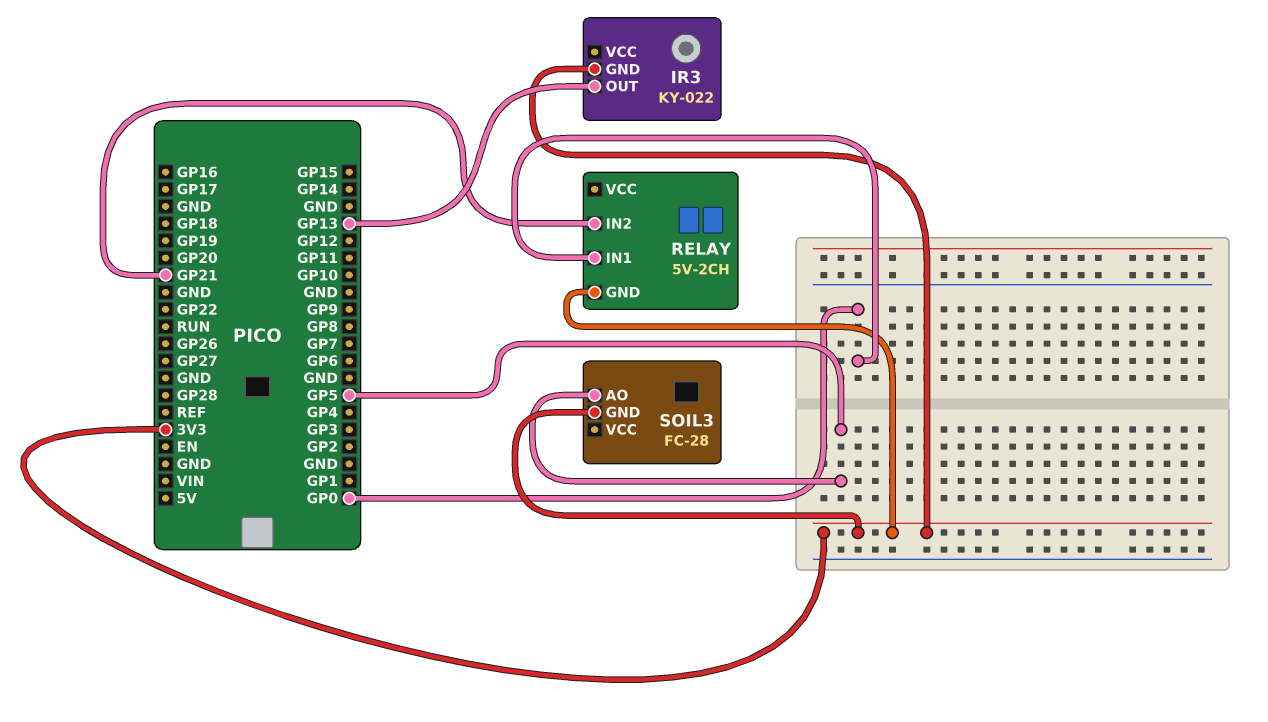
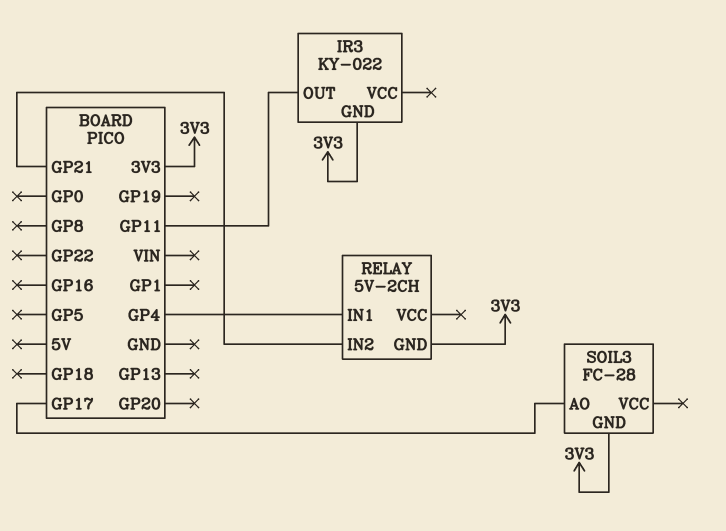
IR3 pin OUT: GP13 -> GP11
RELAY pin IN1: GP0 -> GP4
SOIL3 pin AO: GP5 -> GP17

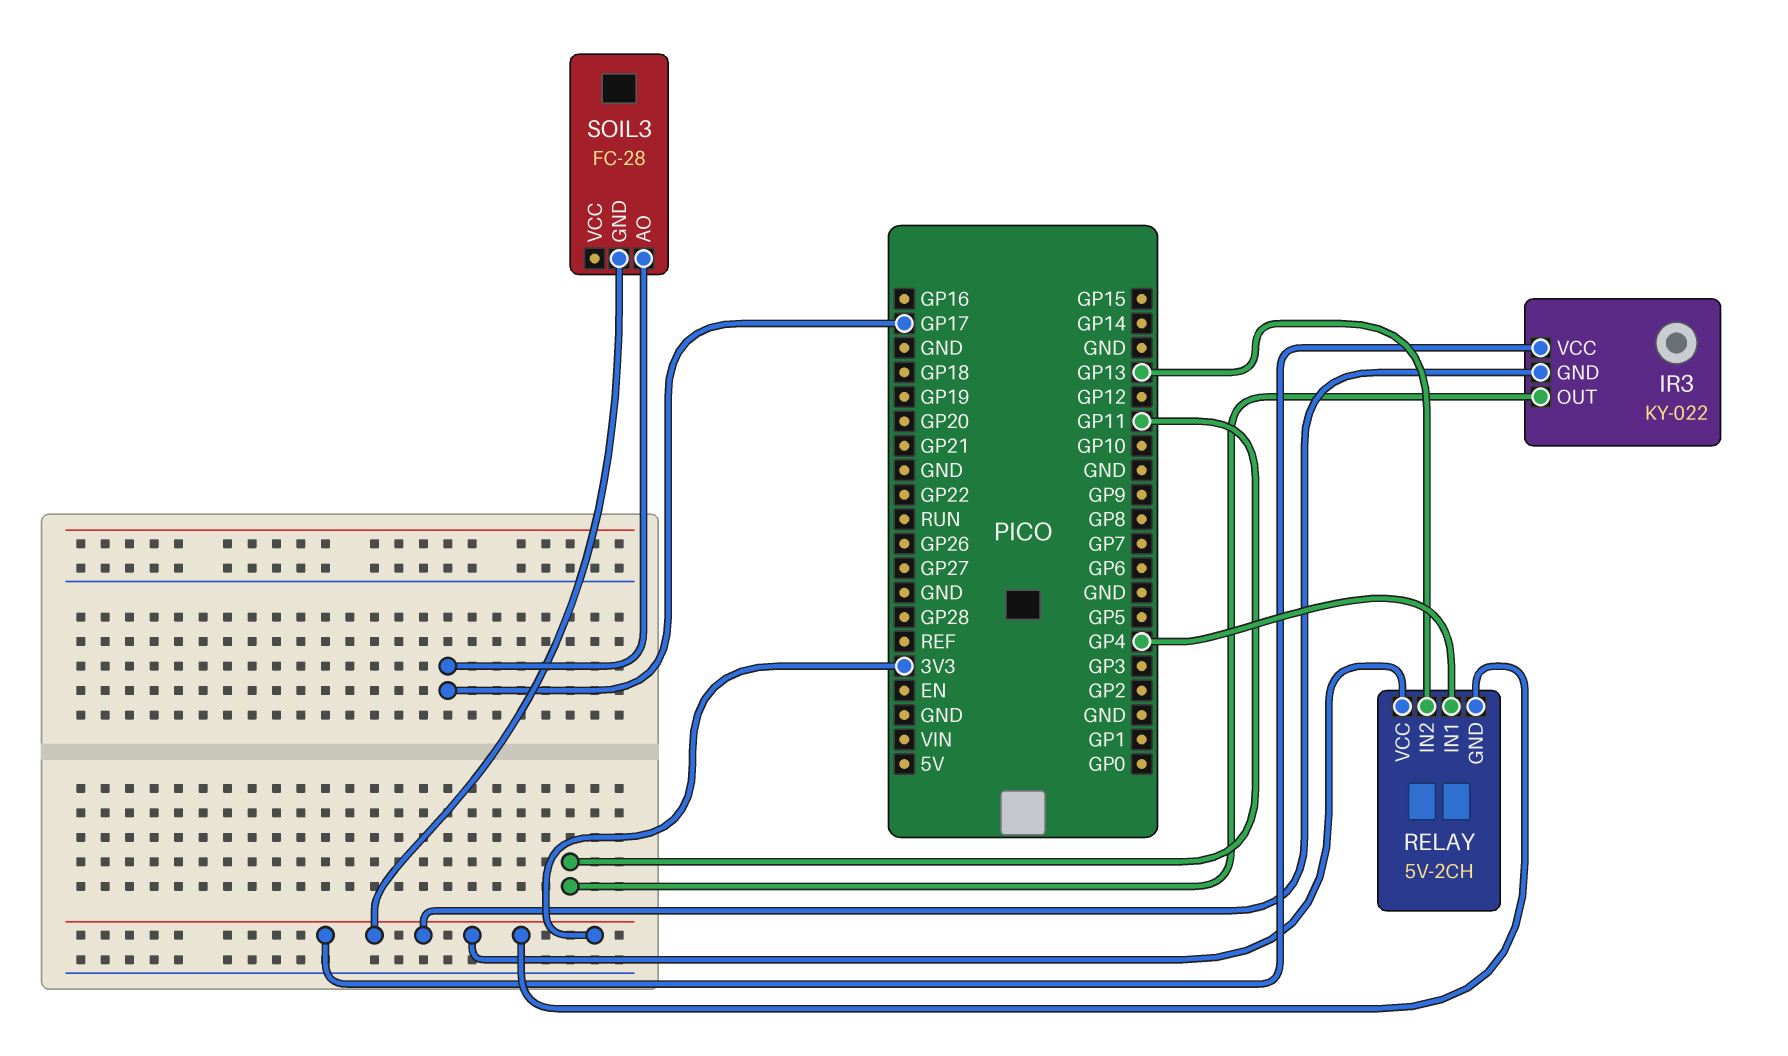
IR3 pin VCC: none -> 3V3
RELAY pin IN2: GP21 -> GP13
RELAY pin VCC: none -> 3V3

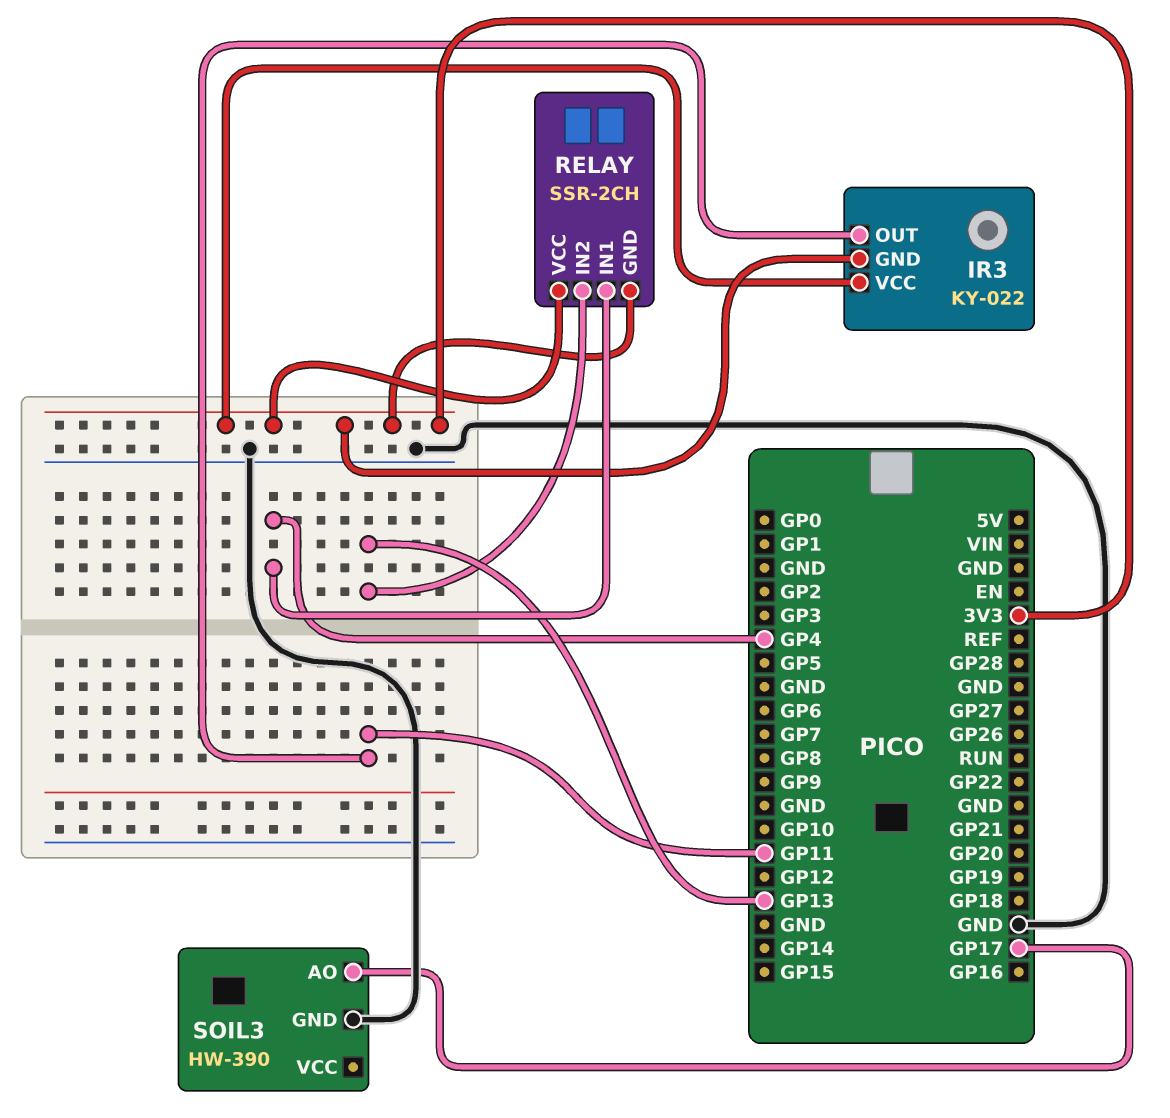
RELAY: 5V-2CH -> SSR-2CH
SOIL3: FC-28 -> HW-390
SOIL3 pin GND: 3V3 -> GND

